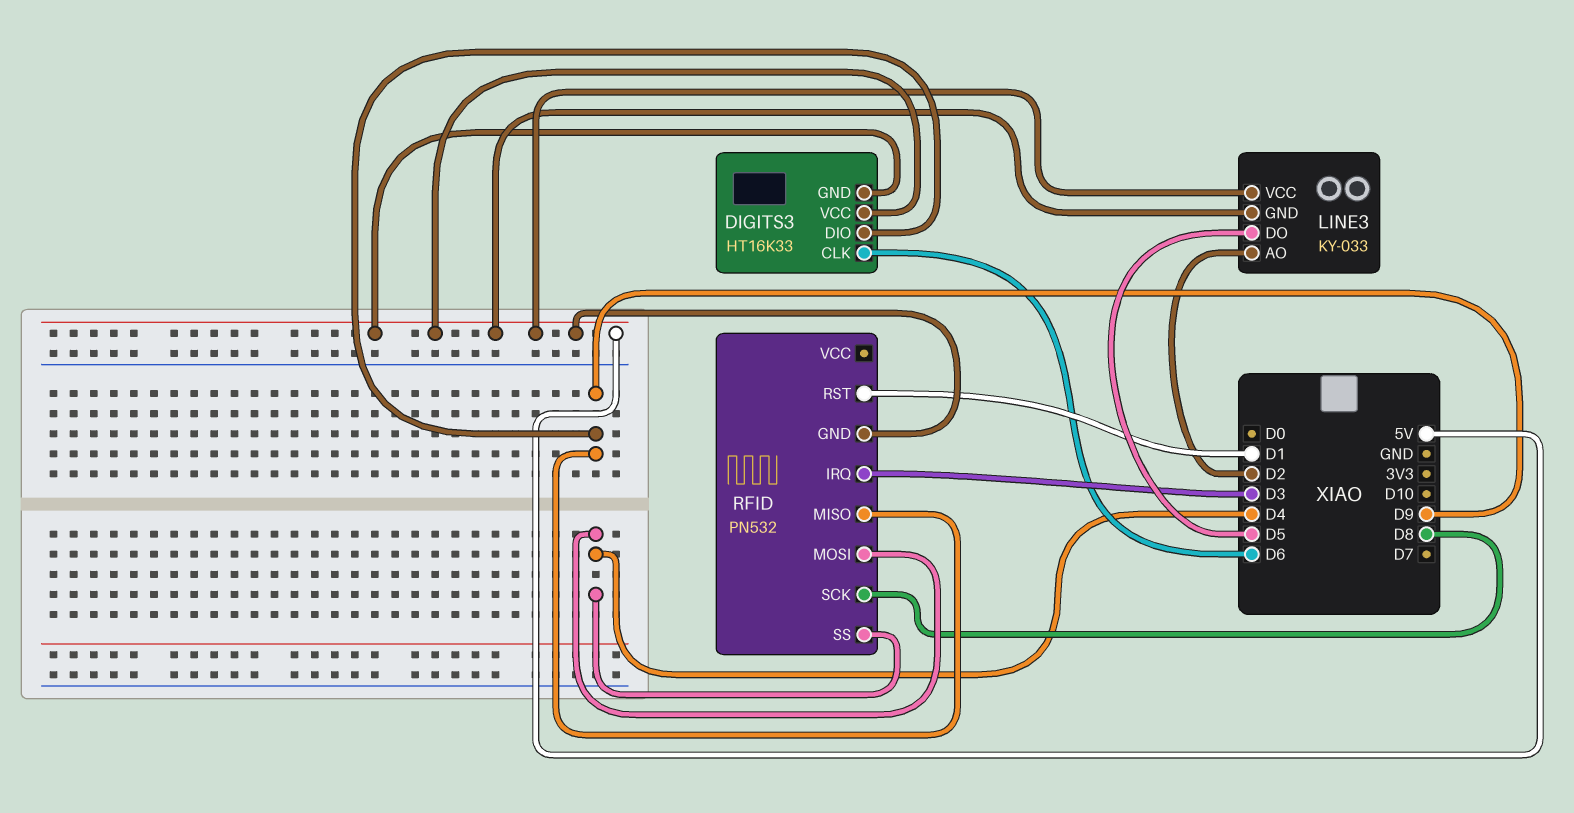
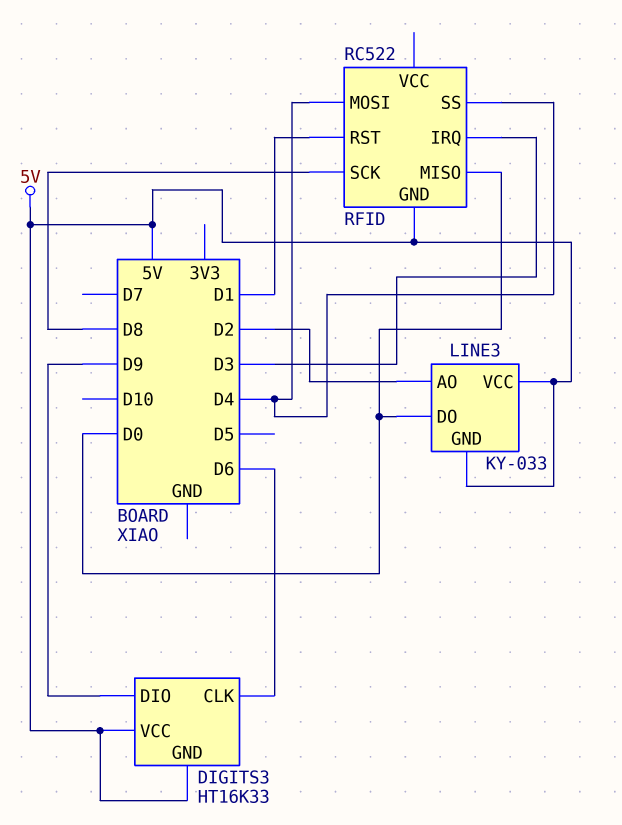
LINE3 pin DO: D5 -> D0
RFID: PN532 -> RC522
RFID pin MISO: D9 -> D0

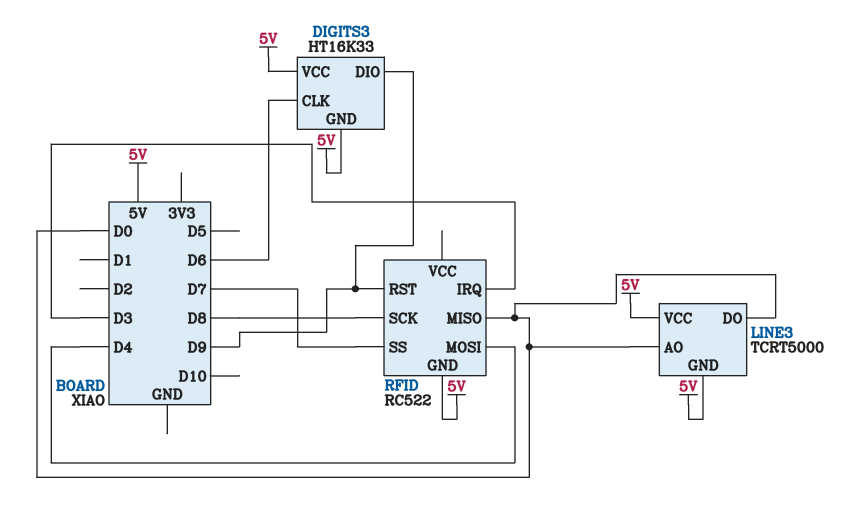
LINE3: KY-033 -> TCRT5000
LINE3 pin AO: D2 -> D0
RFID pin RST: D1 -> D9
RFID pin SS: D4 -> D7

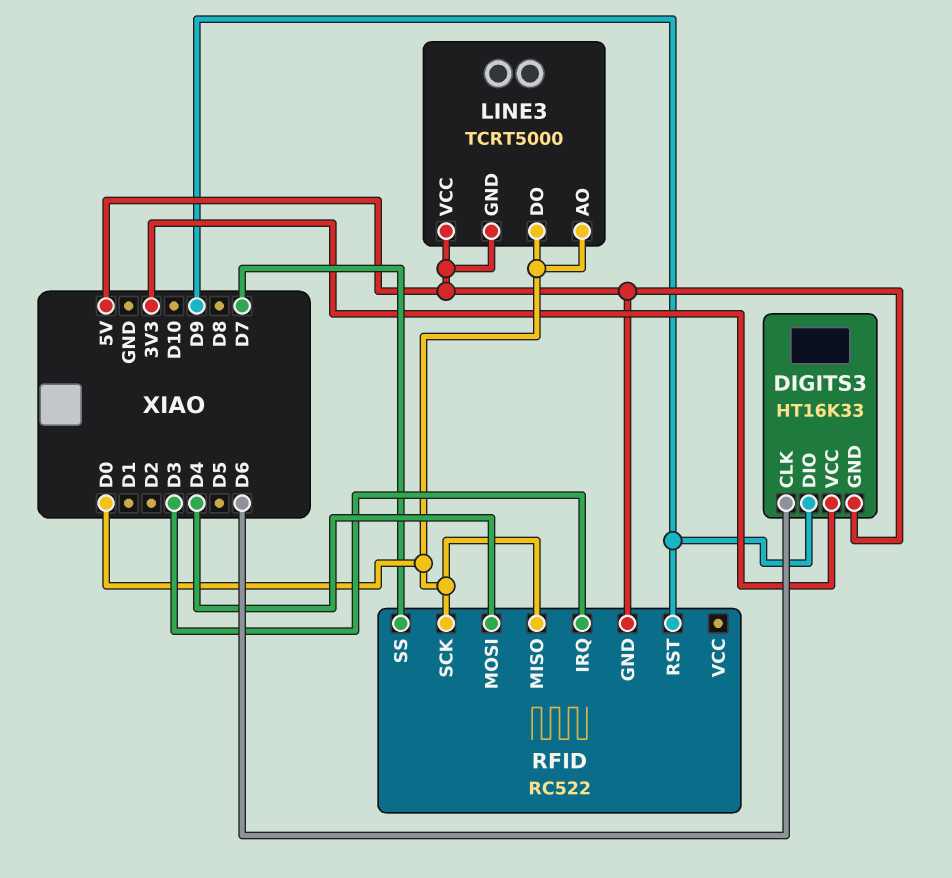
DIGITS3 pin VCC: 5V -> 3V3
RFID pin SCK: D8 -> D0

